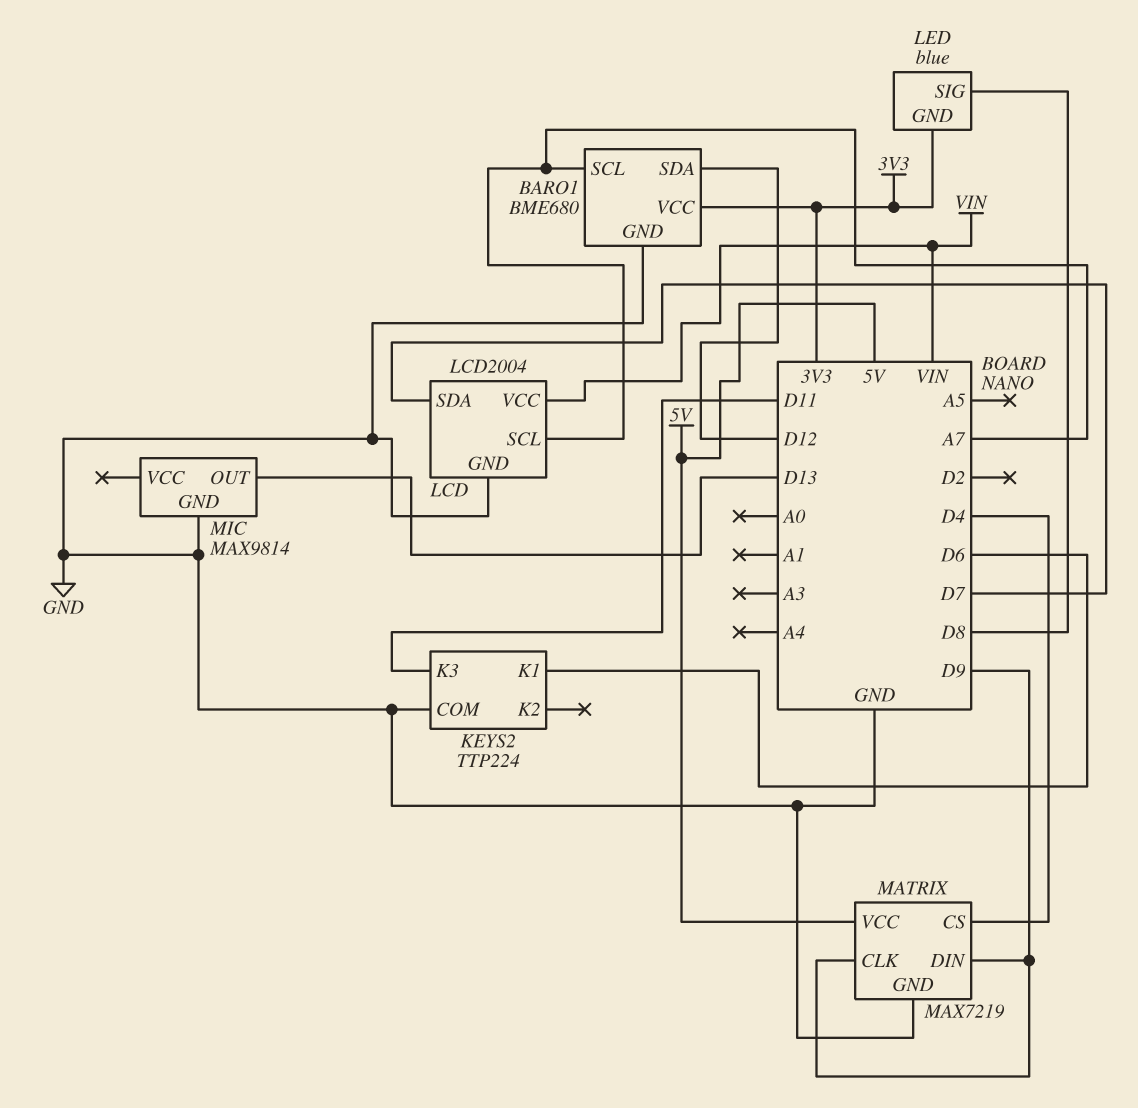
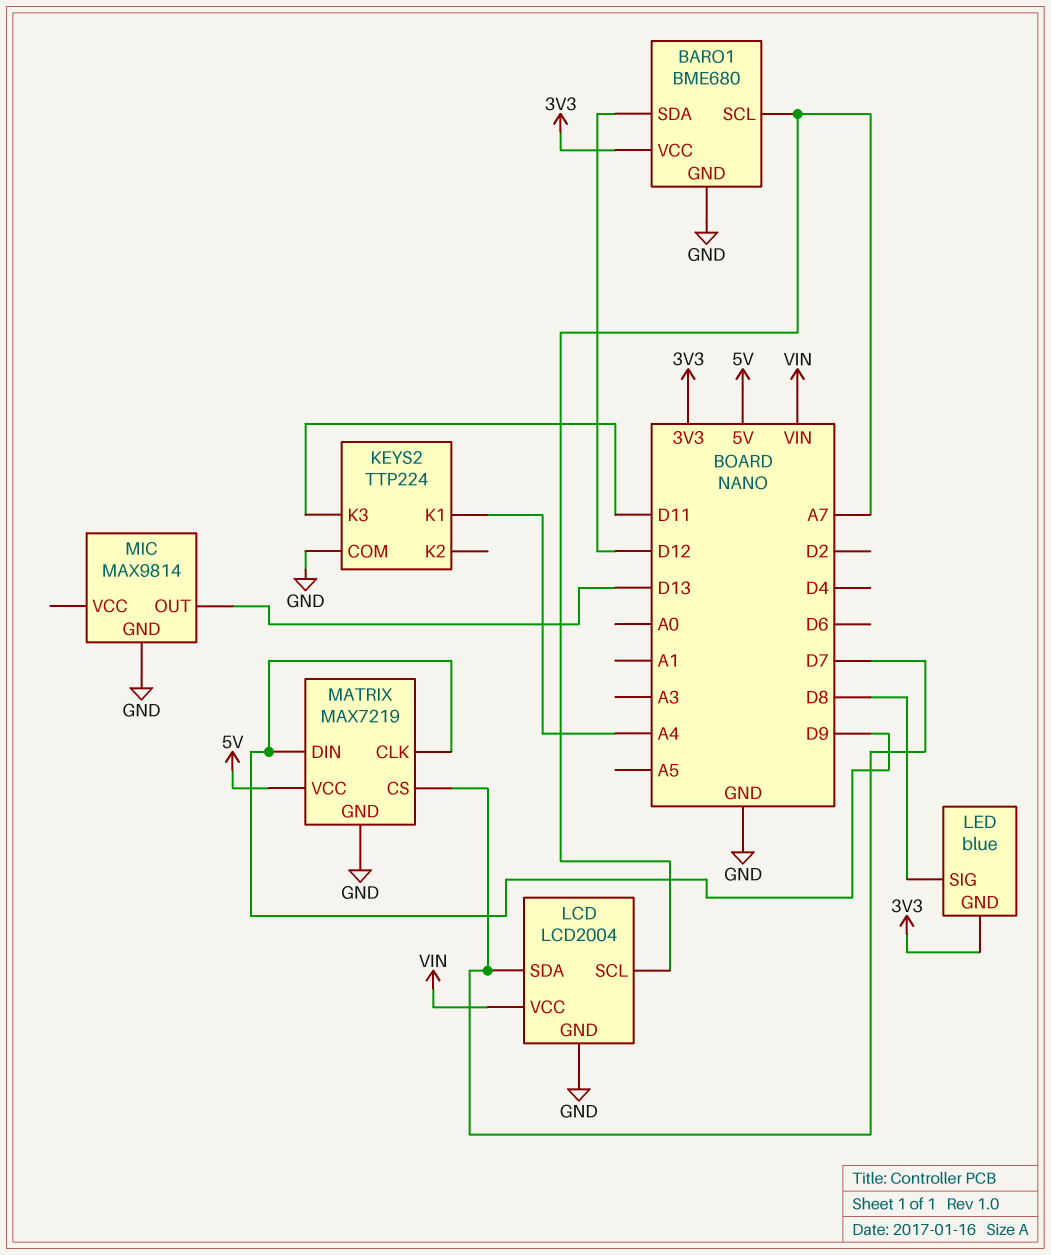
KEYS2 pin K1: D6 -> A4
MATRIX pin CS: D4 -> D7

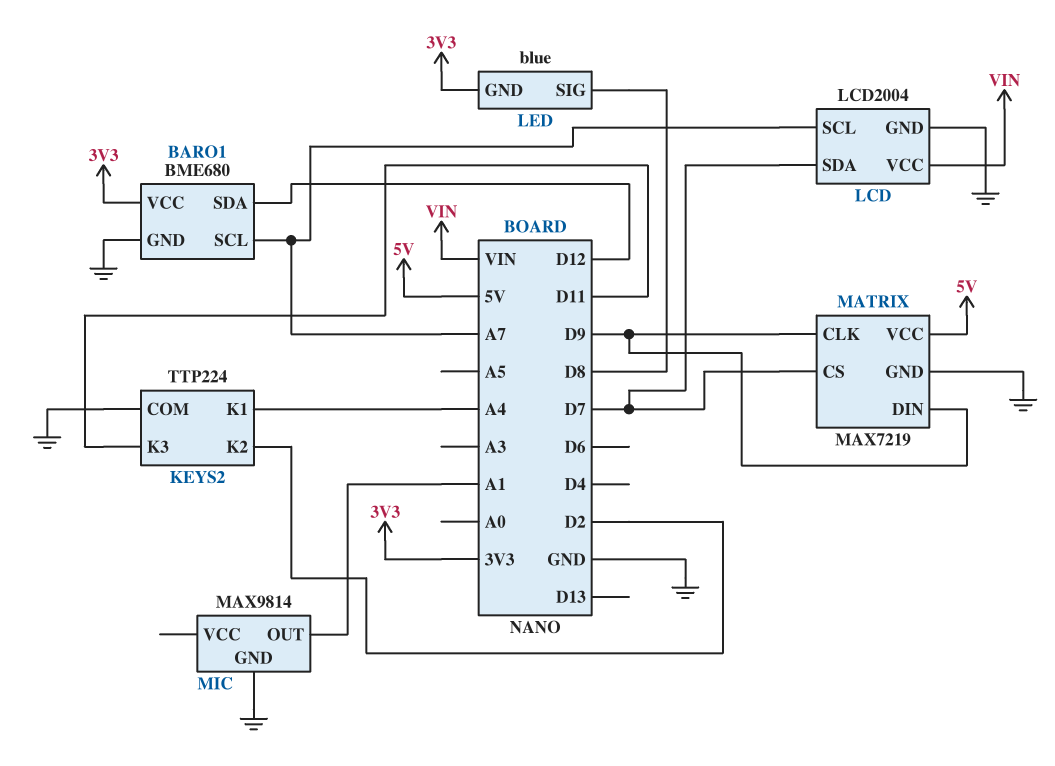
KEYS2 pin K2: none -> D2
MIC pin OUT: D13 -> A1

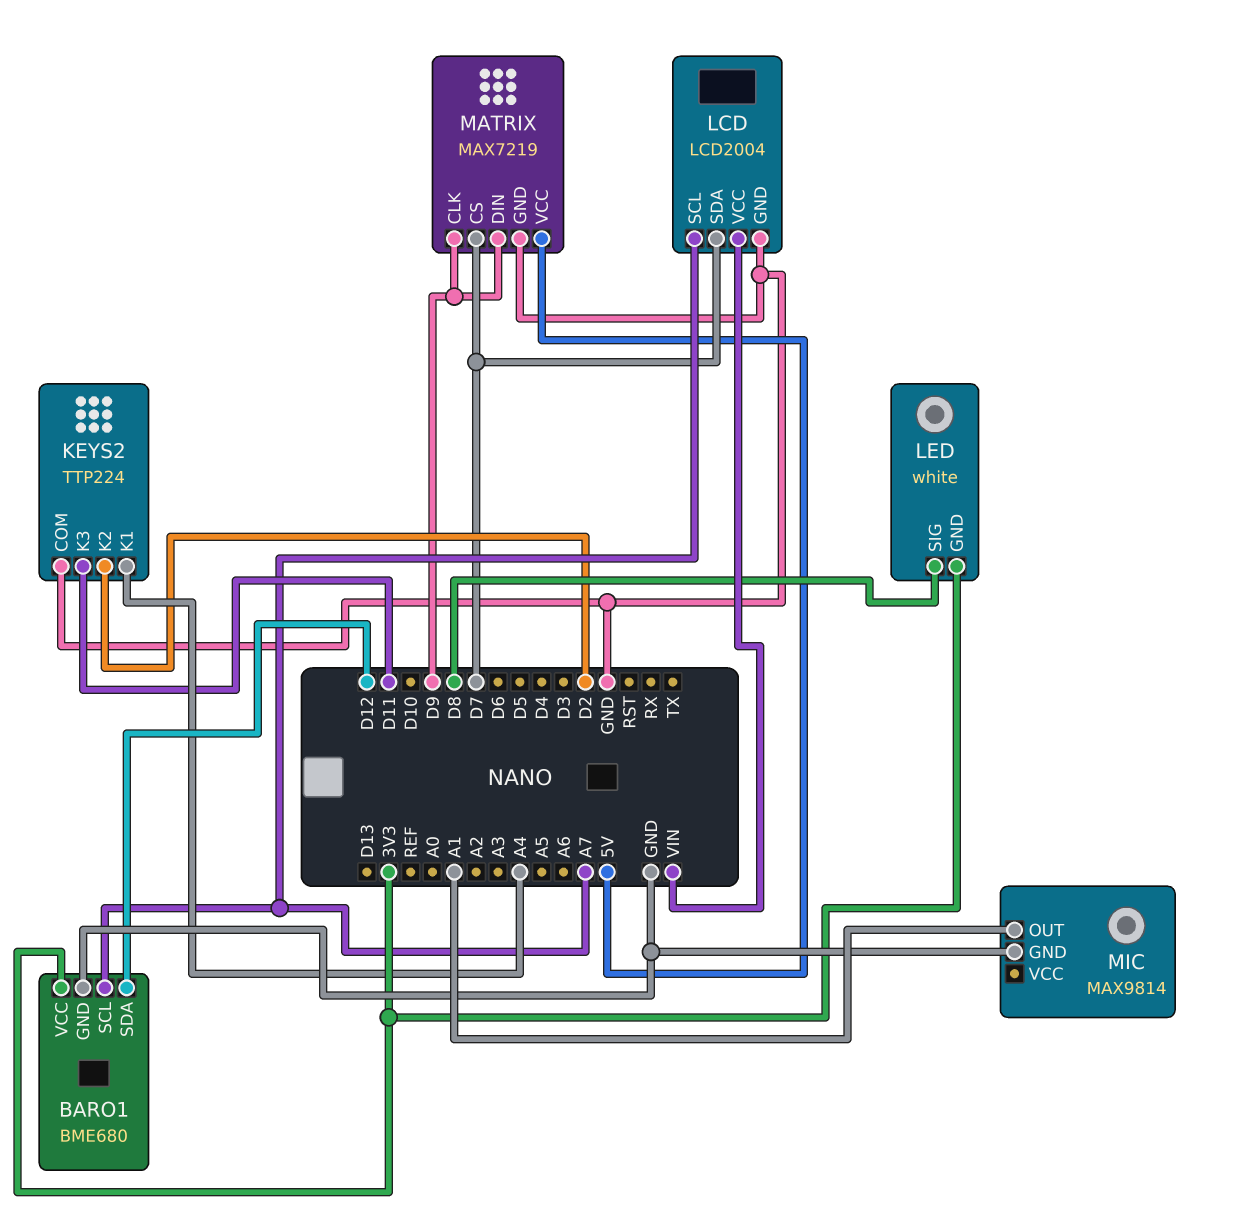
LED: blue -> white

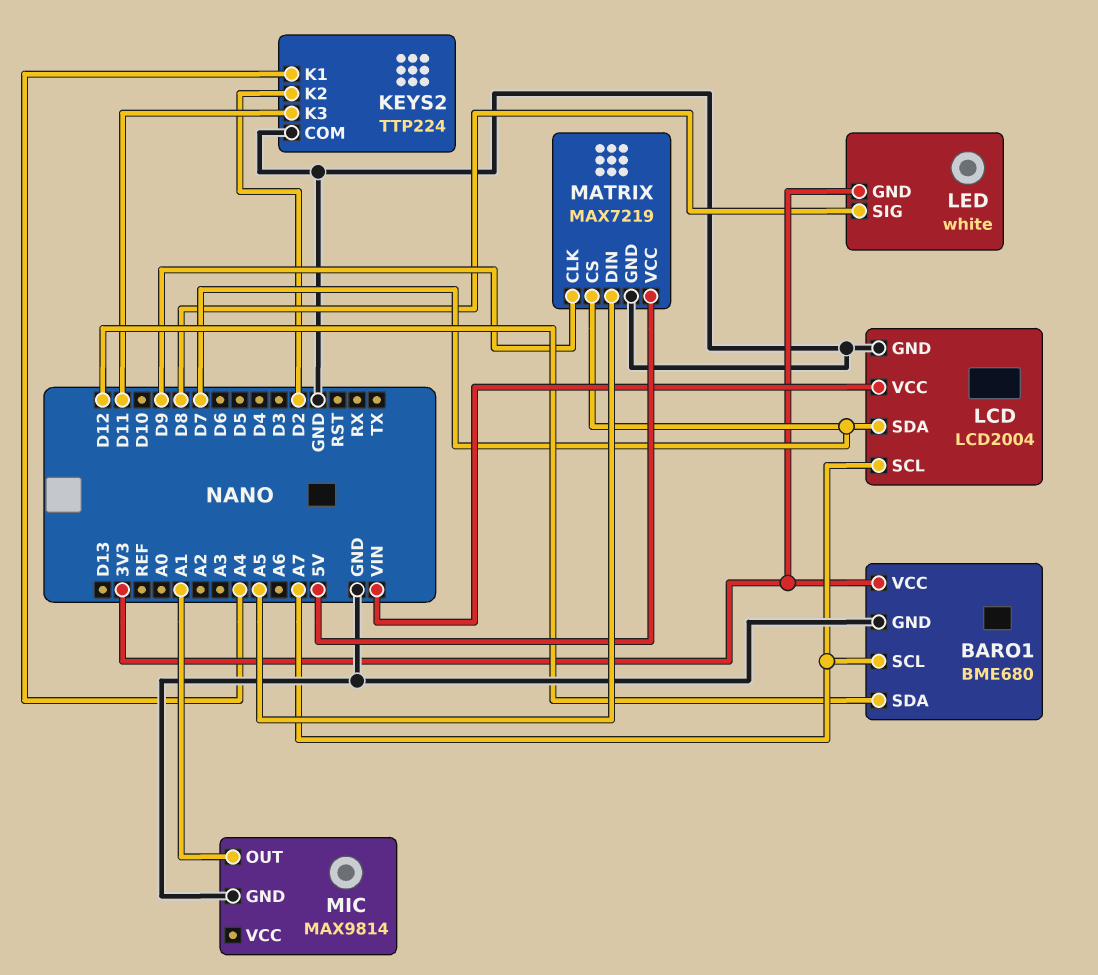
MATRIX pin DIN: D9 -> A5

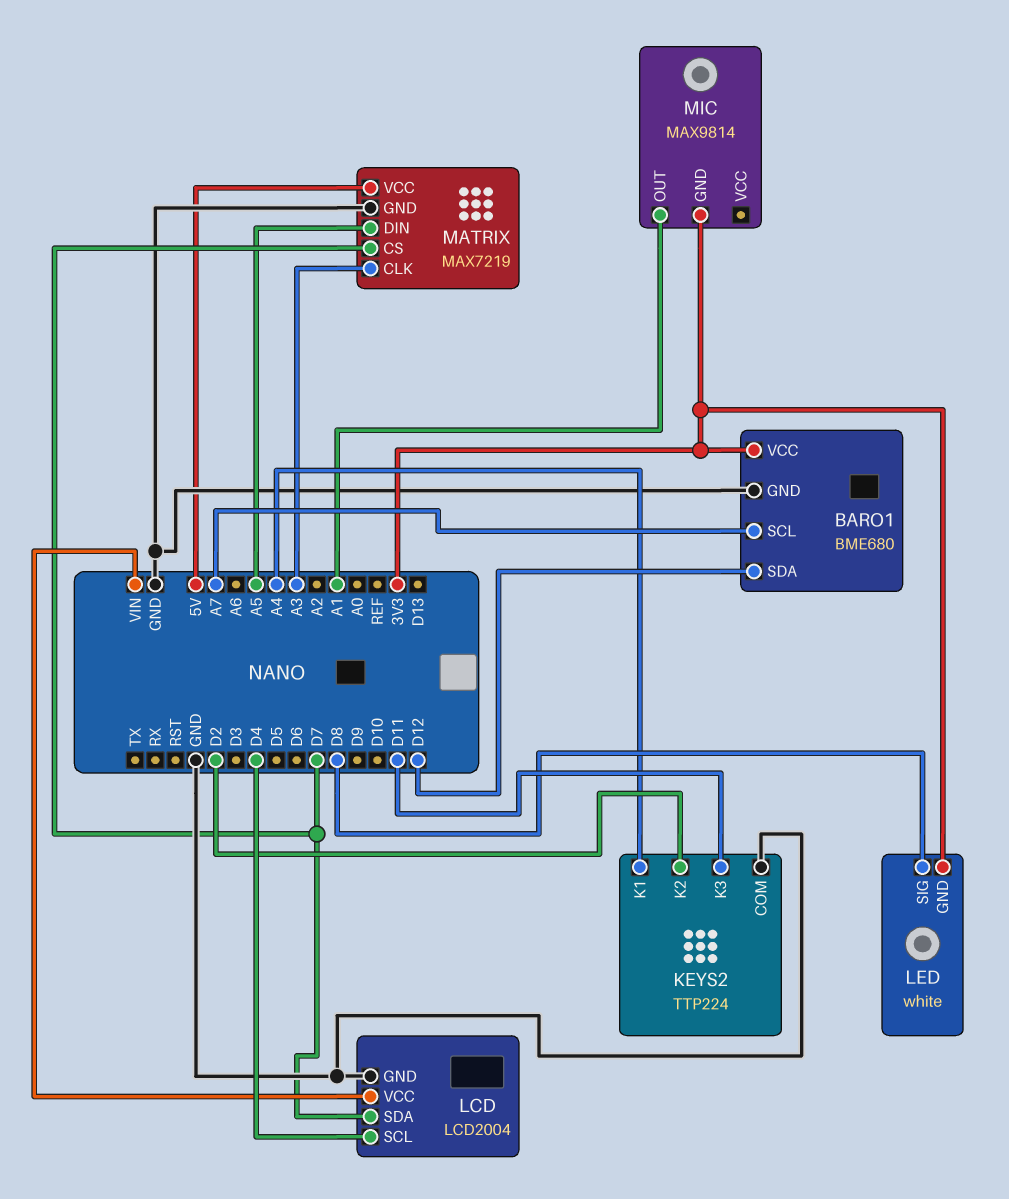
LCD pin SCL: A7 -> D4
MATRIX pin CLK: D9 -> A3
MIC pin GND: GND -> 3V3

